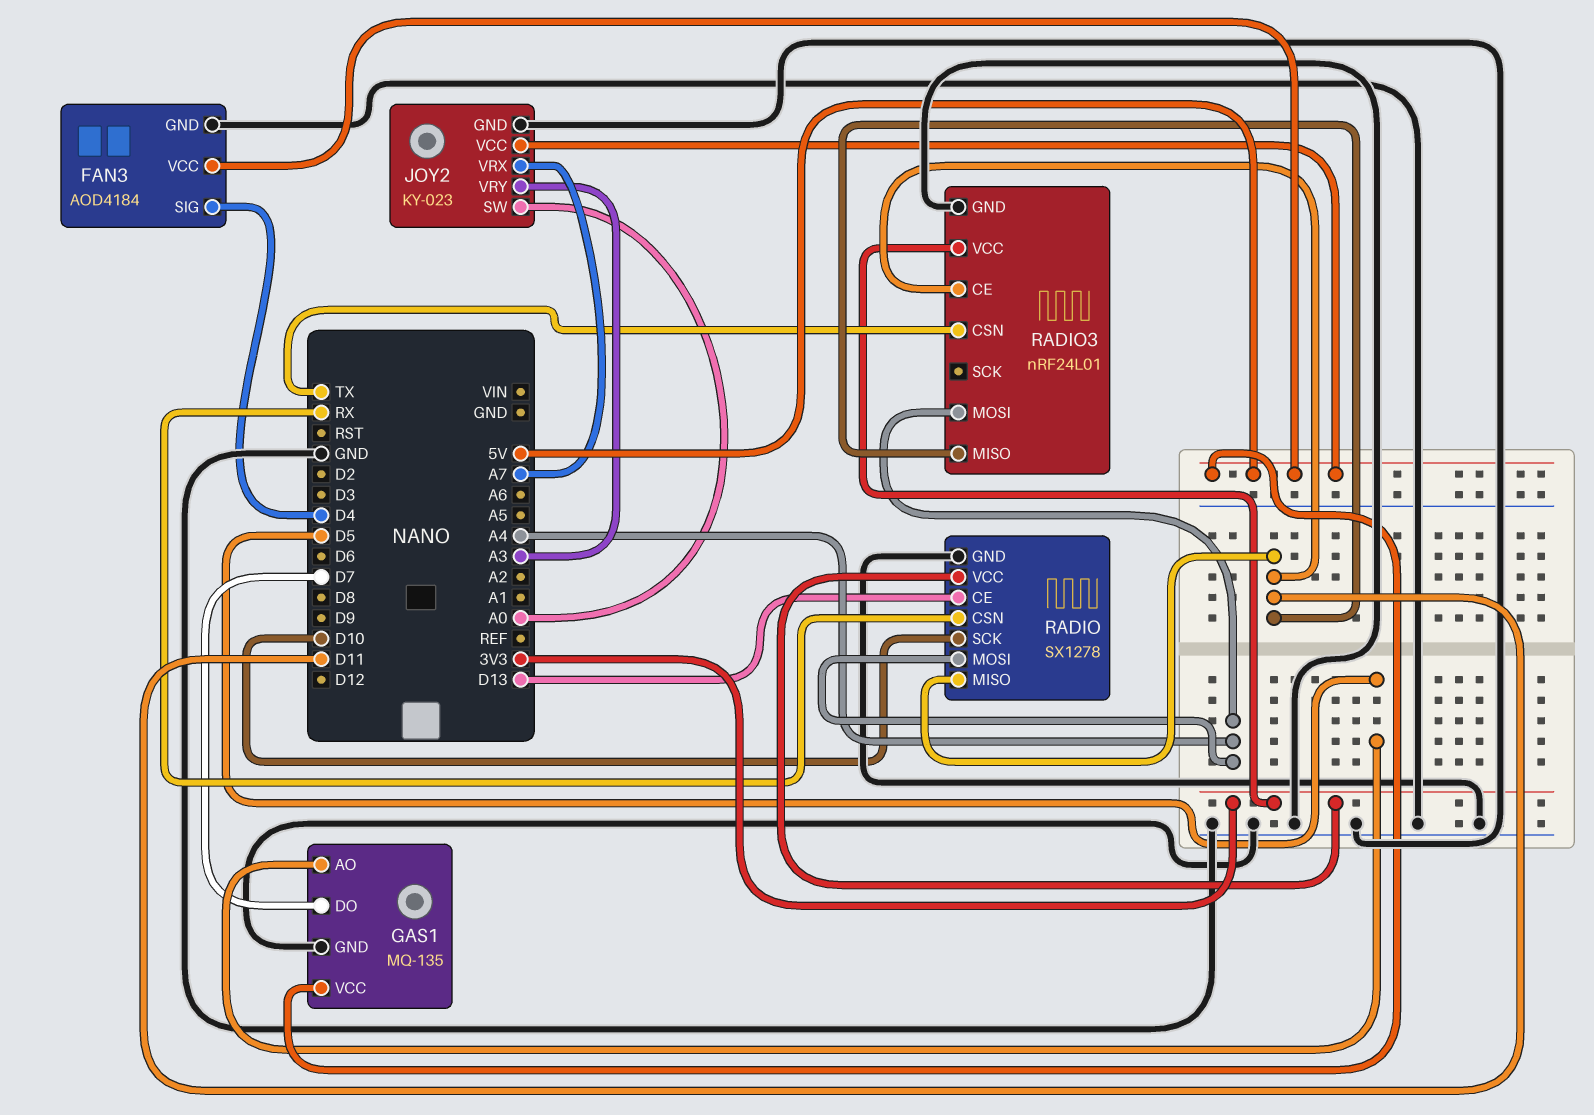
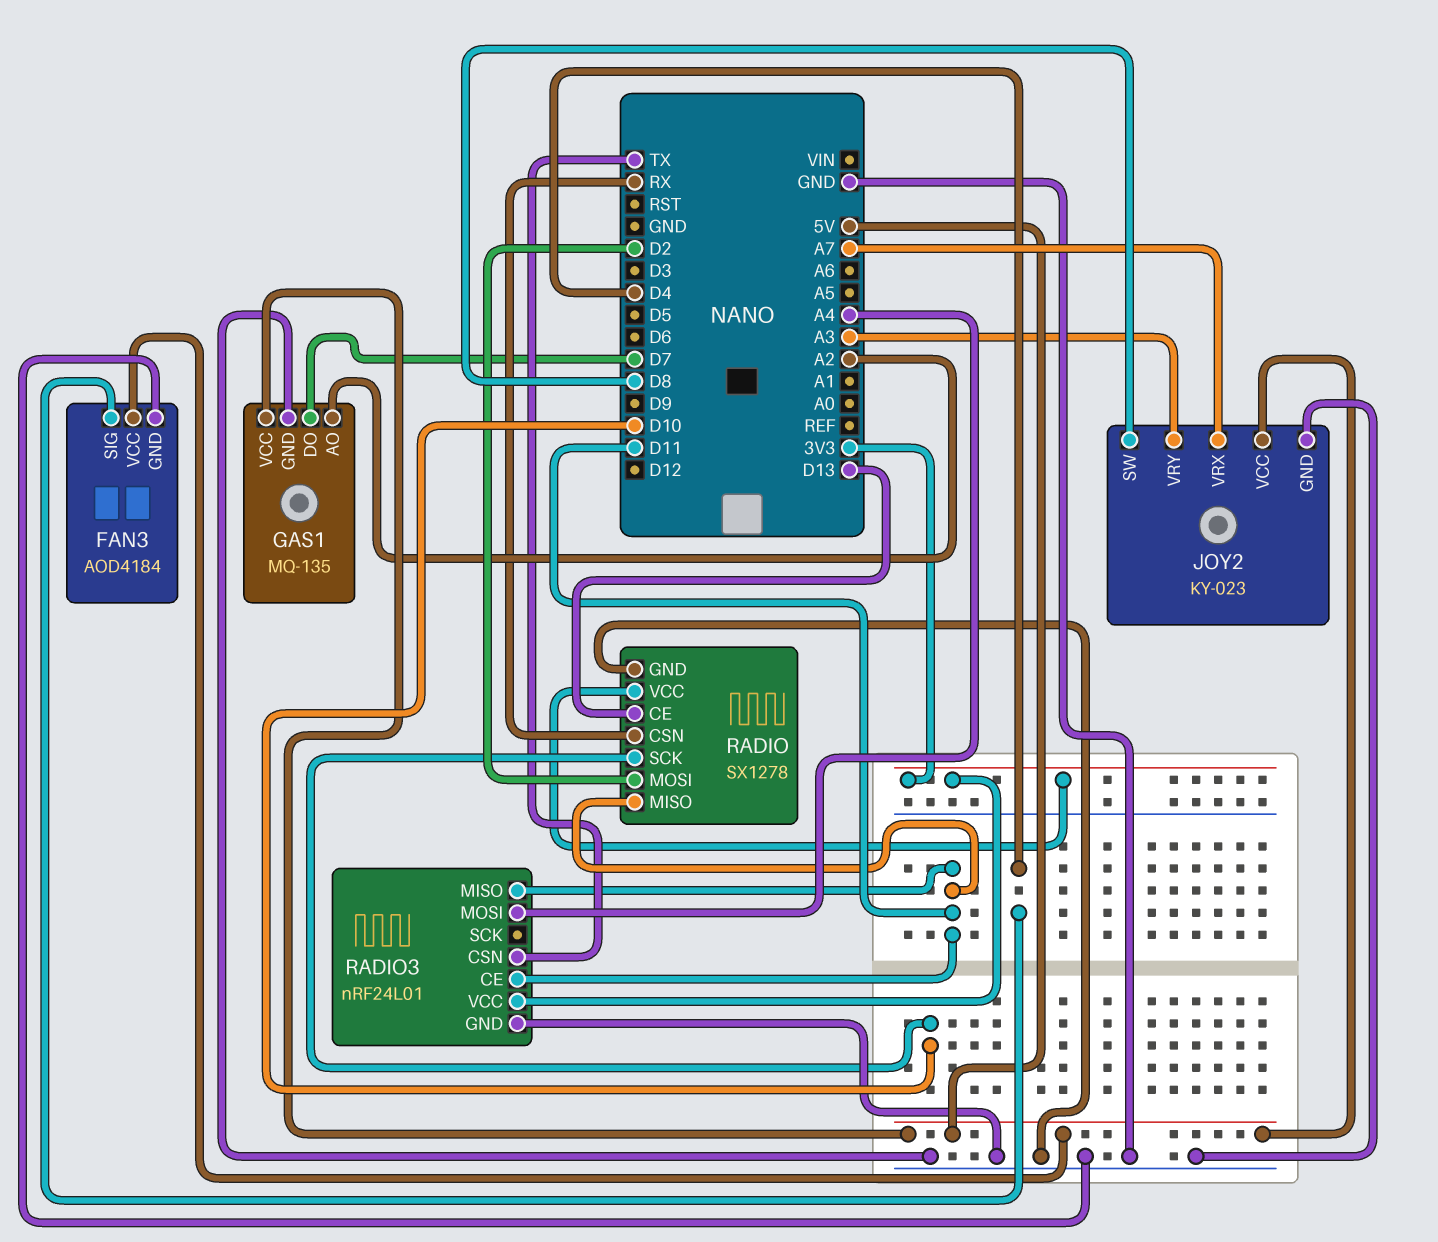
GAS1 pin AO: D5 -> A2
JOY2 pin SW: A0 -> D8
RADIO pin MOSI: A4 -> D2

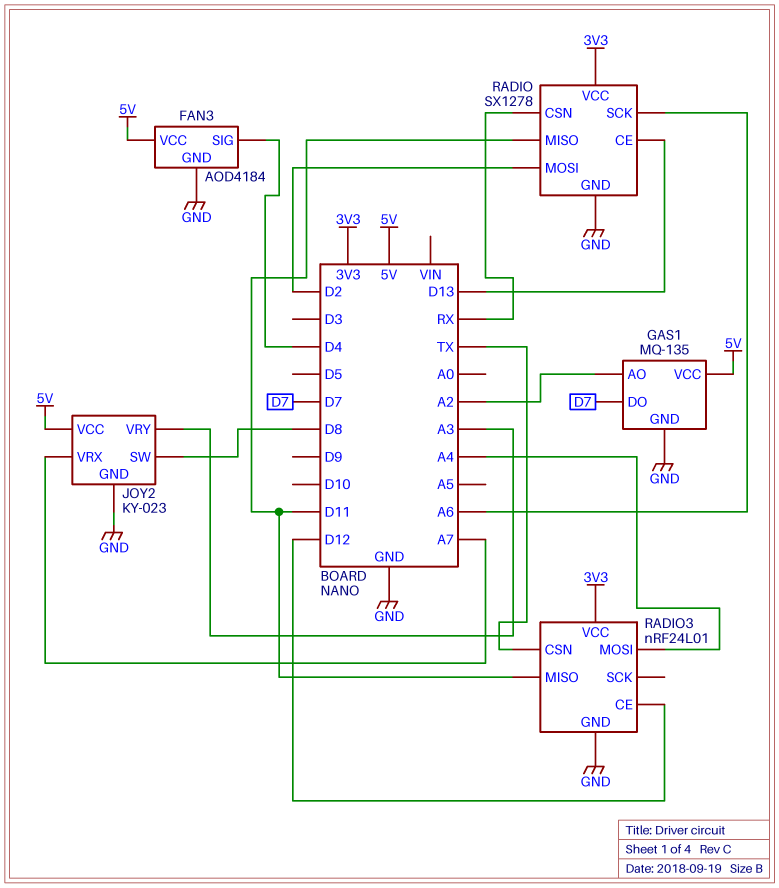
RADIO pin SCK: D10 -> A6
RADIO3 pin CE: D11 -> D12

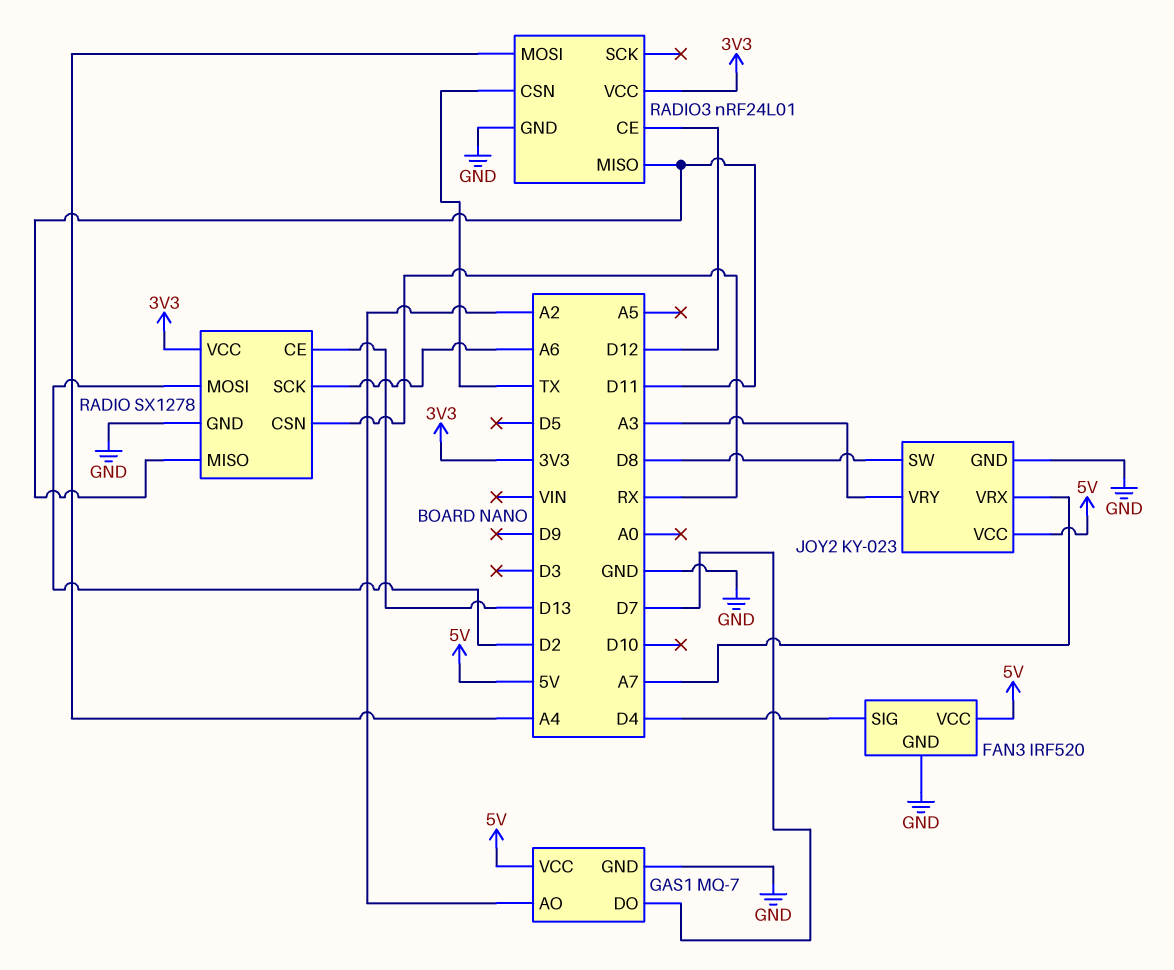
FAN3: AOD4184 -> IRF520
GAS1: MQ-135 -> MQ-7

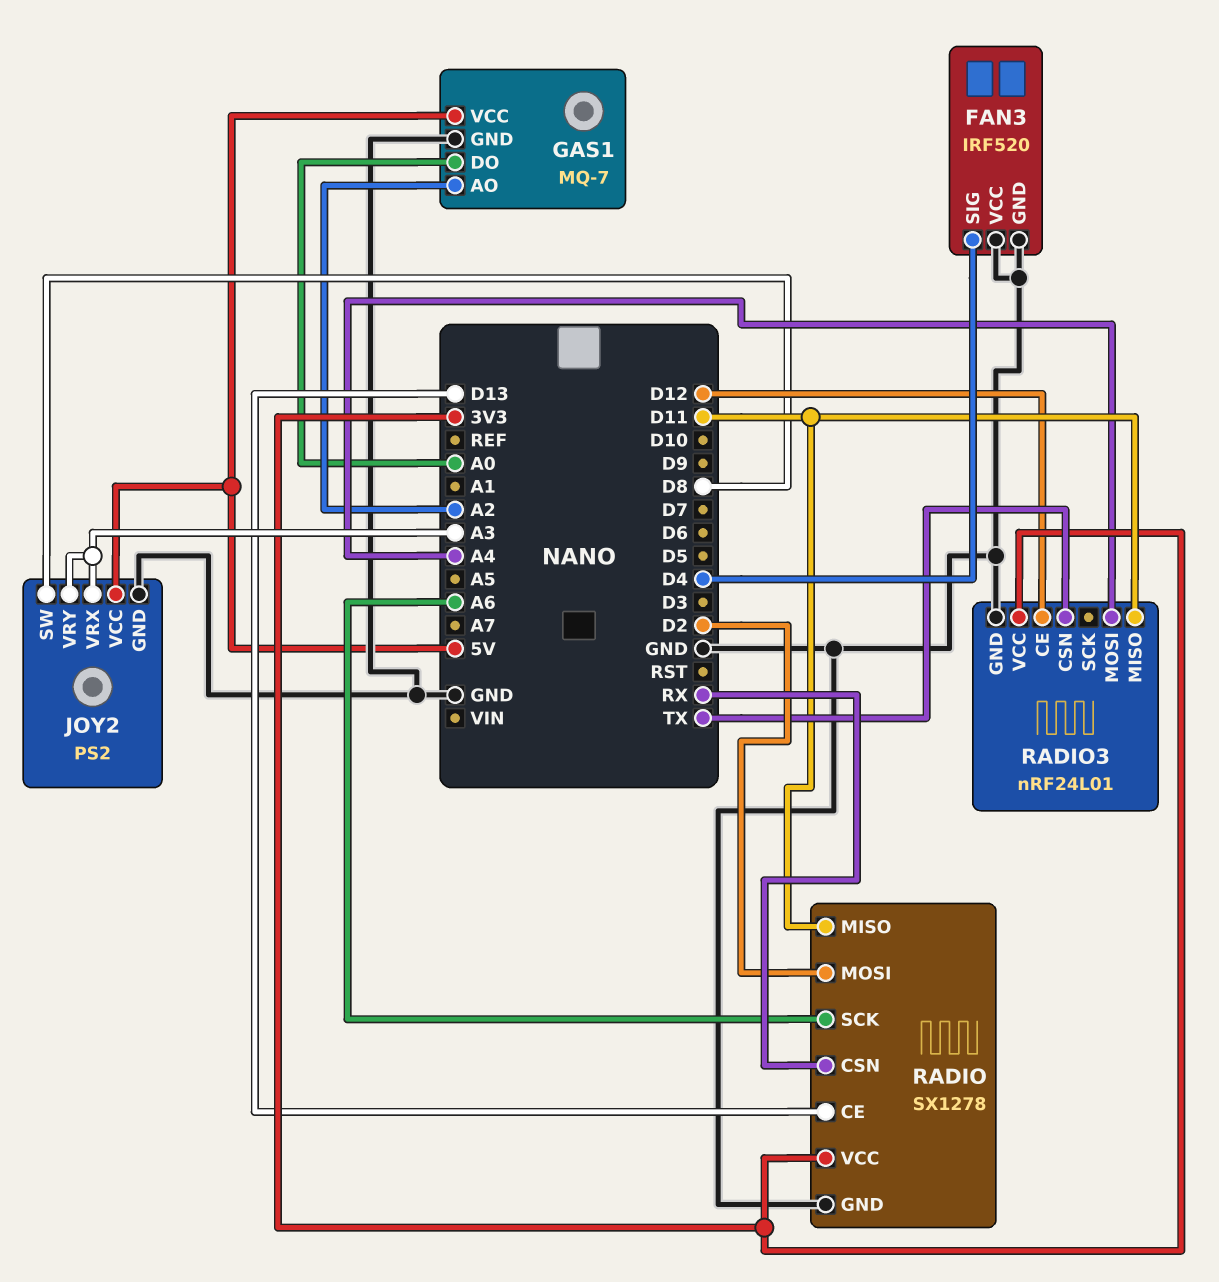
FAN3 pin VCC: 5V -> GND
GAS1 pin DO: D7 -> A0
JOY2: KY-023 -> PS2
JOY2 pin VRX: A7 -> A3

